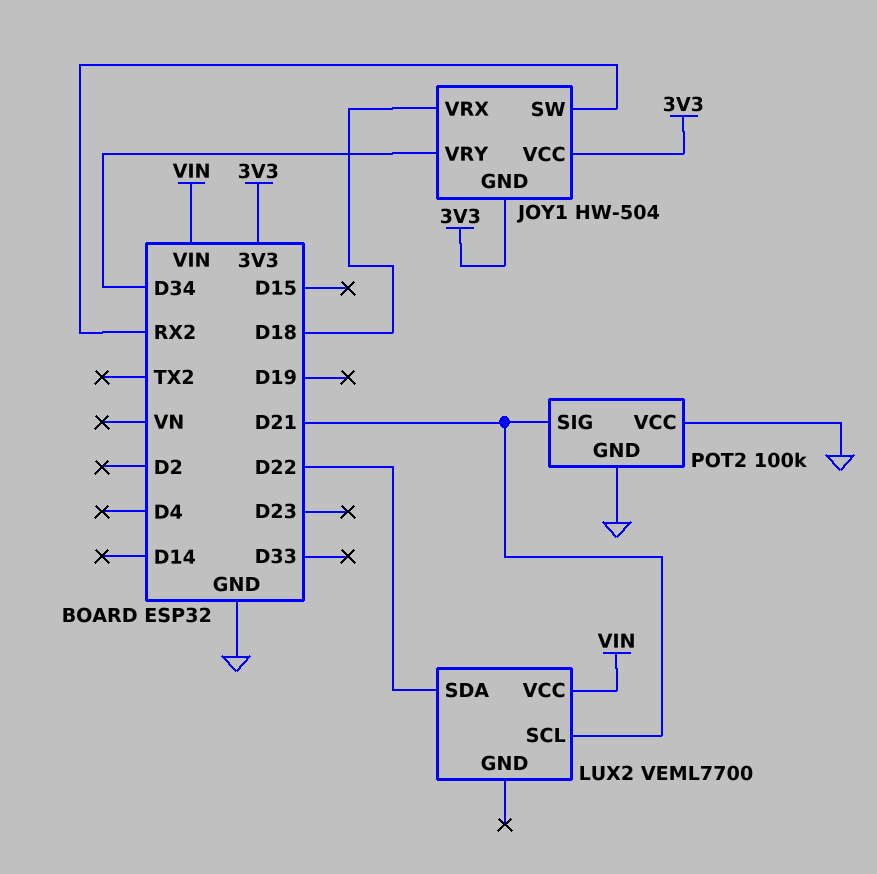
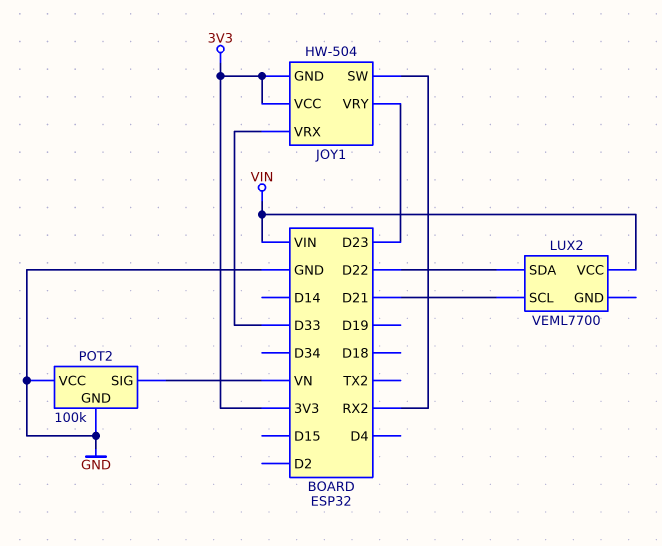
JOY1 pin VRX: D18 -> D33
JOY1 pin VRY: D34 -> D23
POT2 pin SIG: D21 -> VN

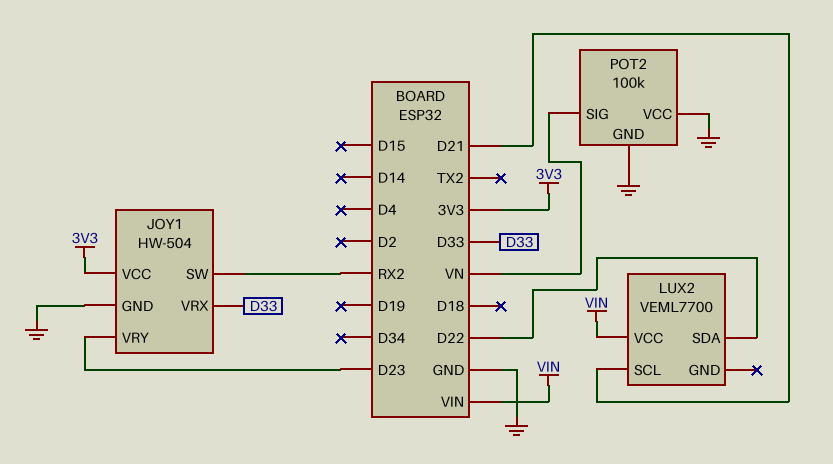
JOY1 pin GND: 3V3 -> GND

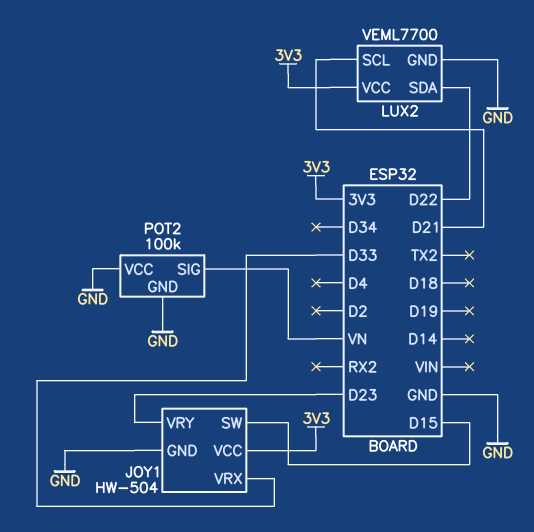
JOY1 pin SW: RX2 -> D15
LUX2 pin GND: none -> GND
LUX2 pin VCC: VIN -> 3V3

